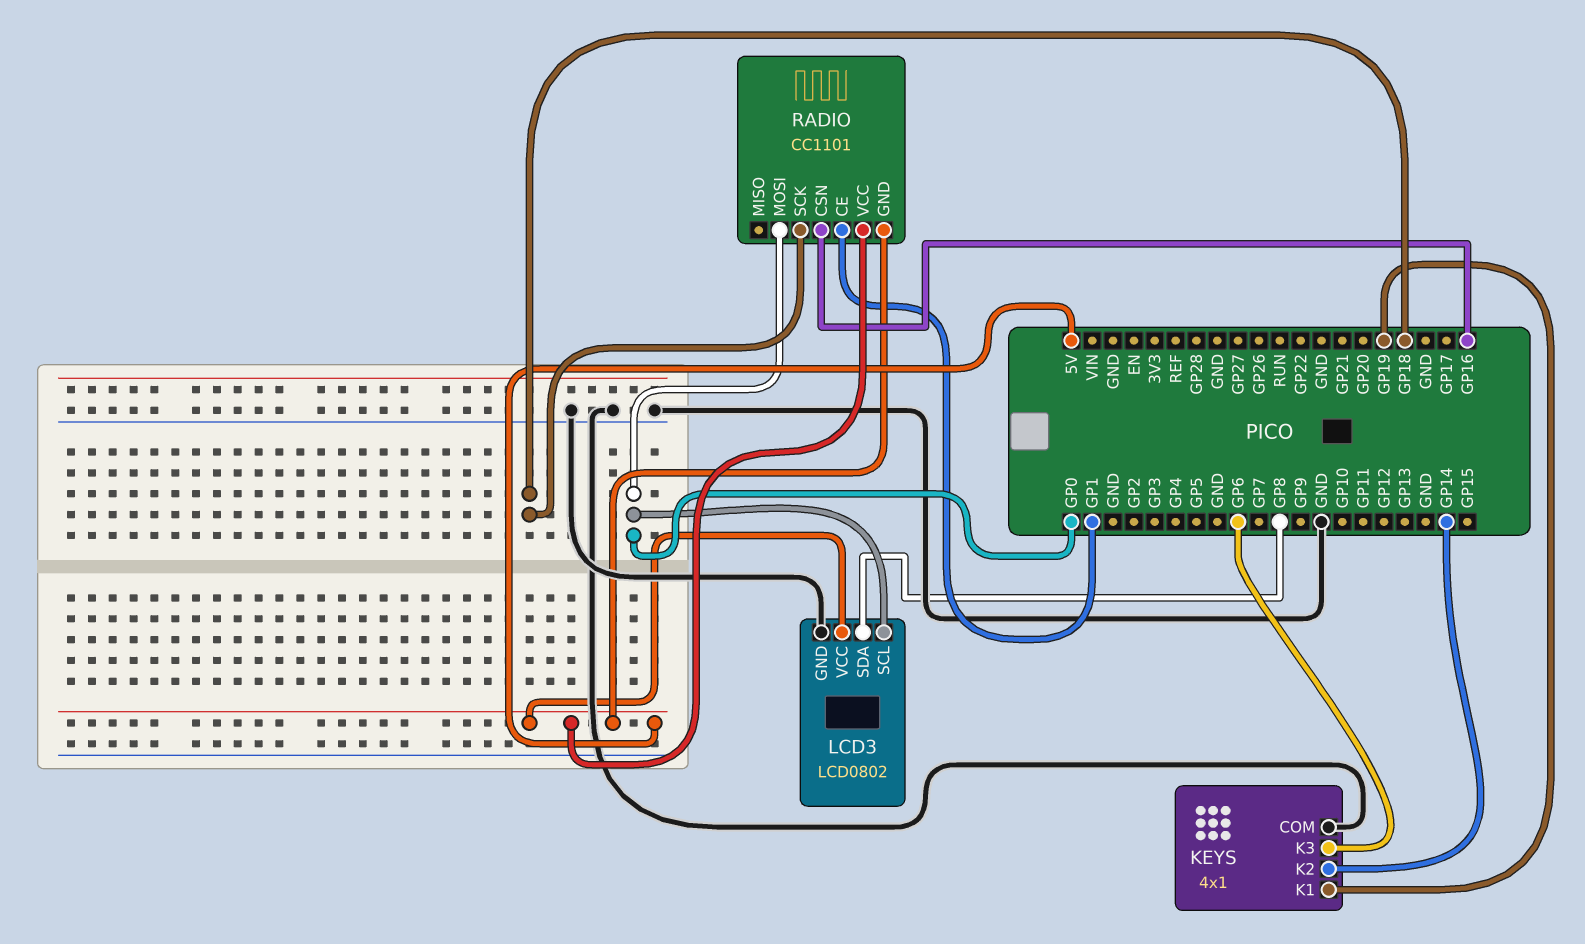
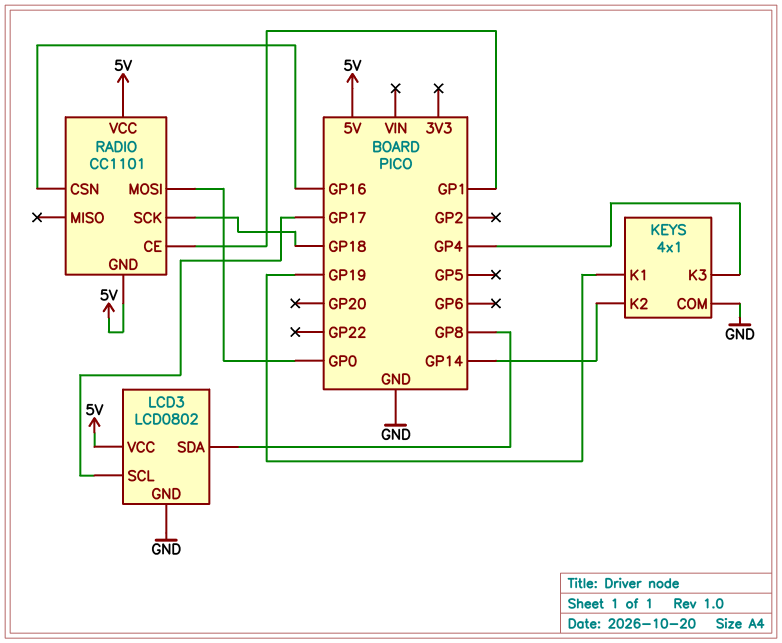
KEYS pin K3: GP6 -> GP4
LCD3 pin SCL: GP0 -> GP17

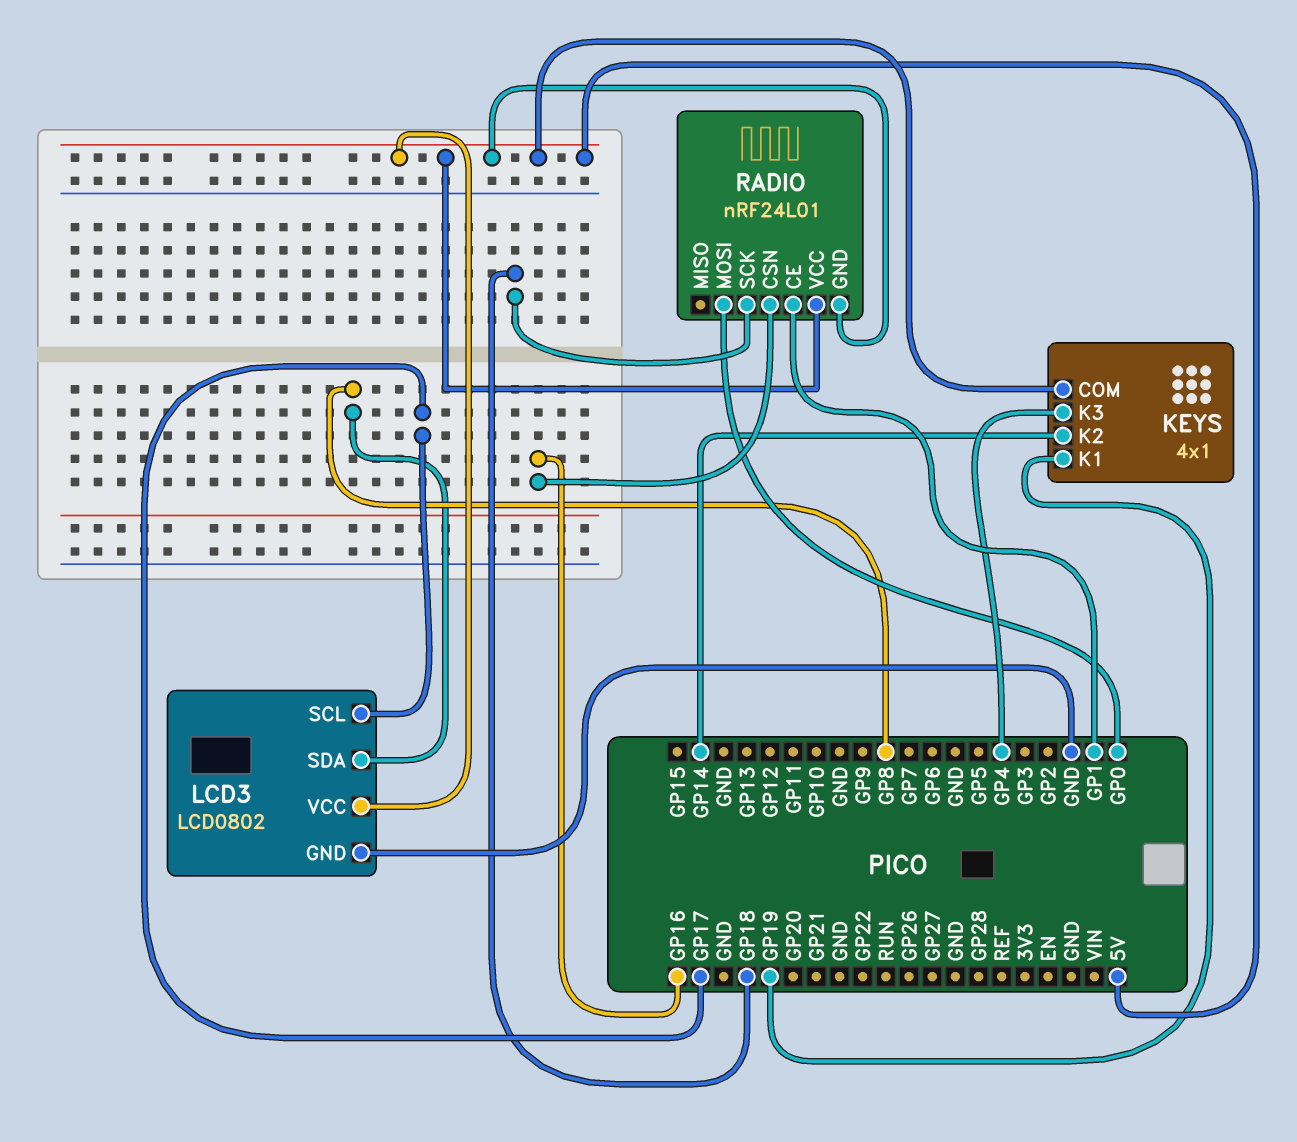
KEYS pin COM: GND -> 5V
RADIO: CC1101 -> nRF24L01

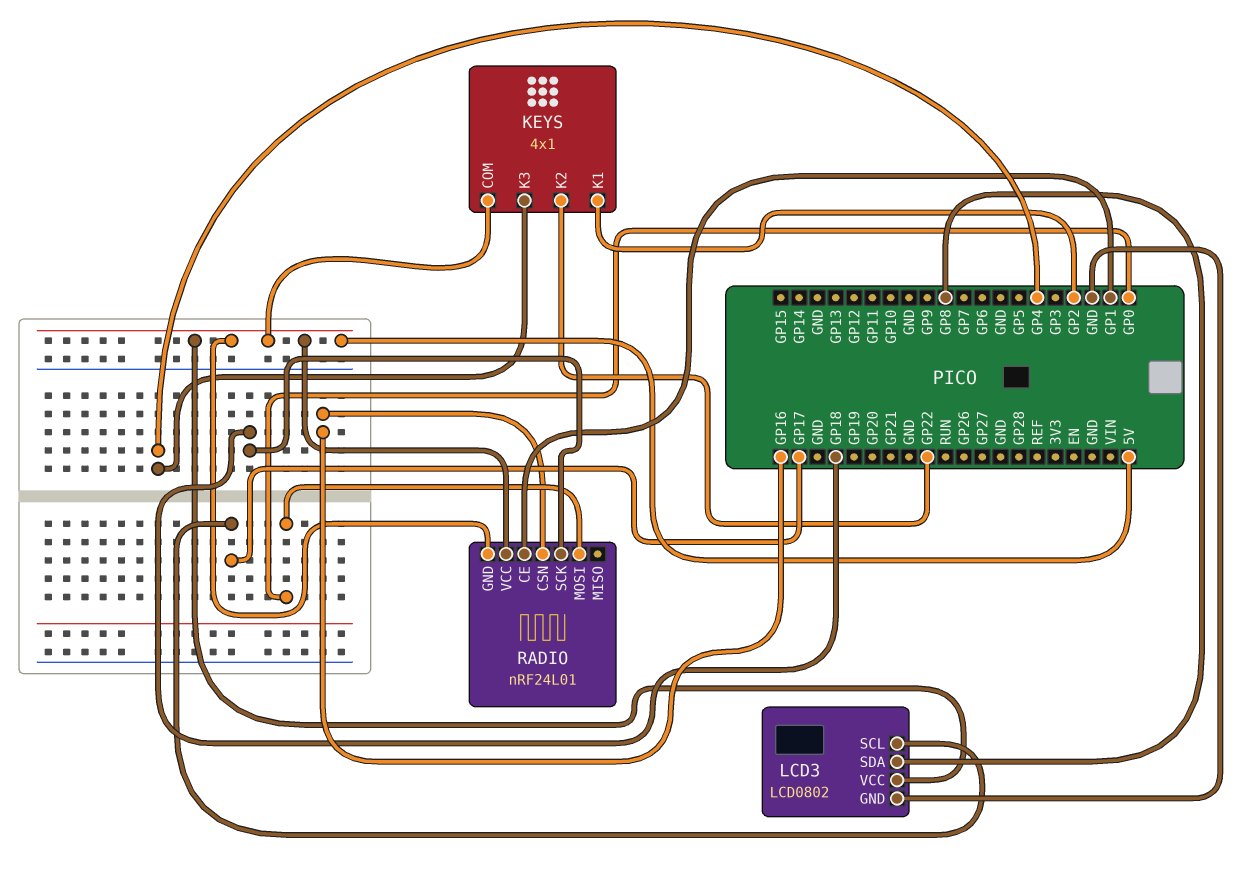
KEYS pin K1: GP19 -> GP2
KEYS pin K2: GP14 -> GP22

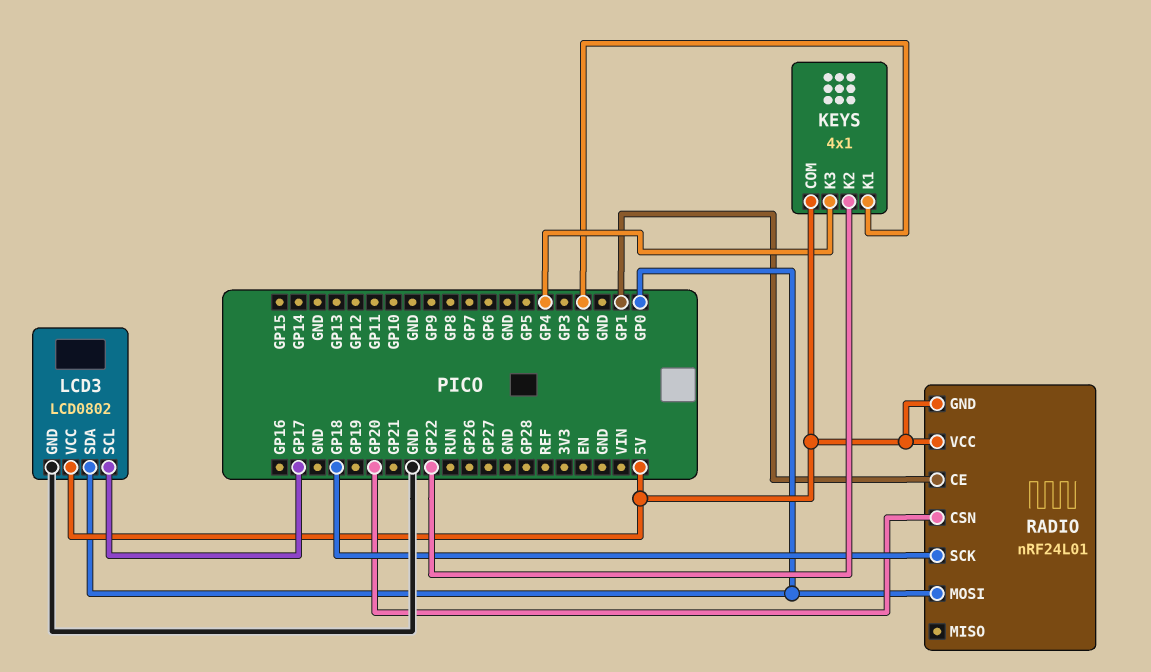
LCD3 pin SDA: GP8 -> GP0
RADIO pin CSN: GP16 -> GP20

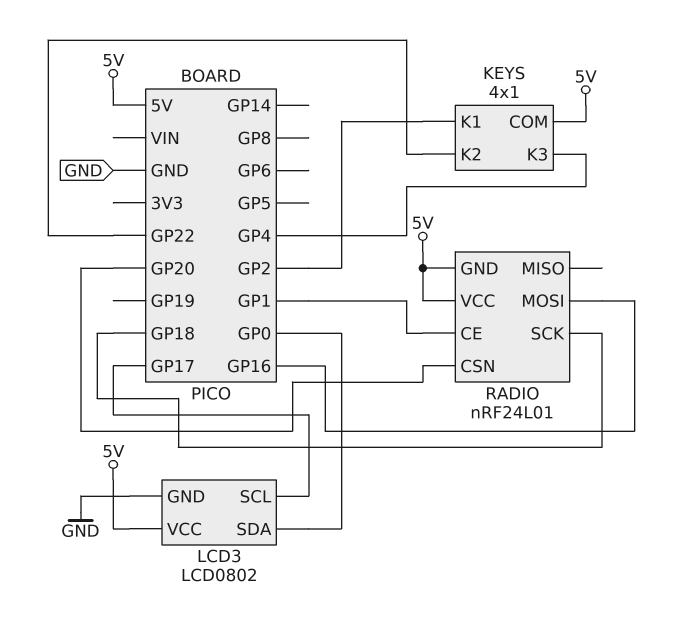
RADIO pin MOSI: GP0 -> GP16

